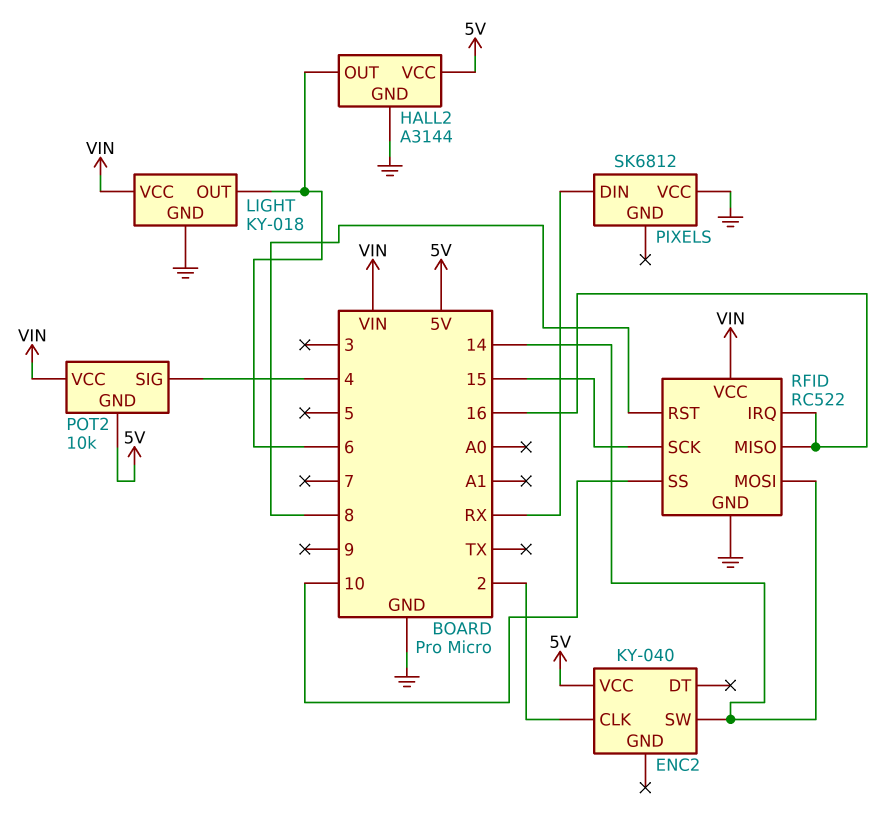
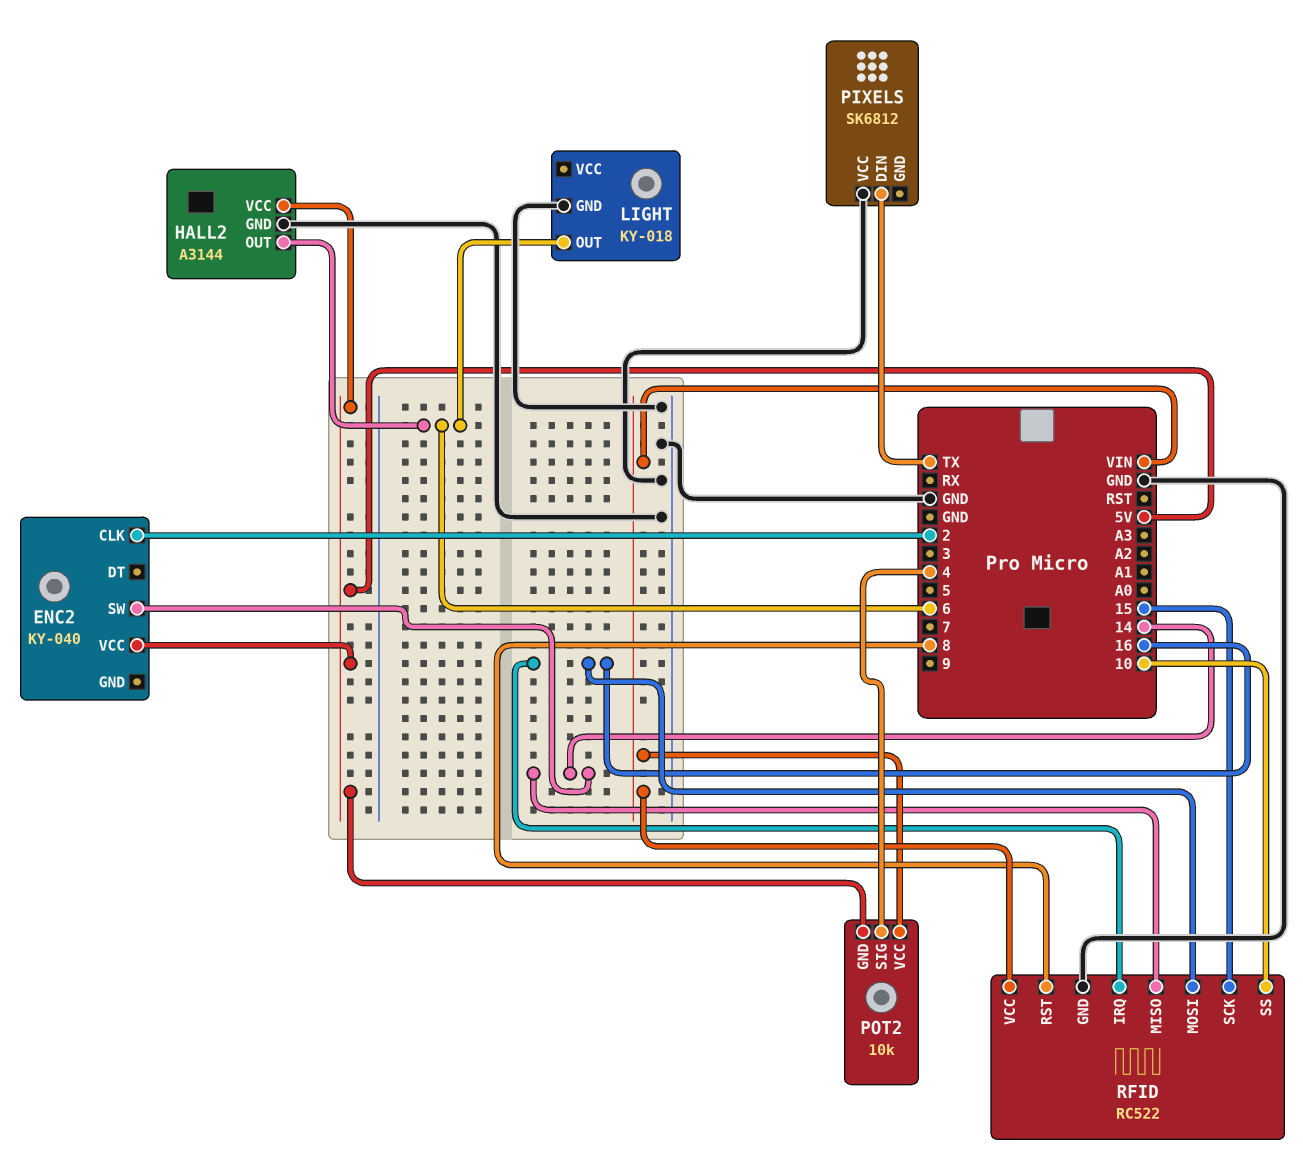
LIGHT pin VCC: VIN -> none
PIXELS pin DIN: RX -> TX
RFID pin MISO: 16 -> 14
RFID pin MOSI: 14 -> 16

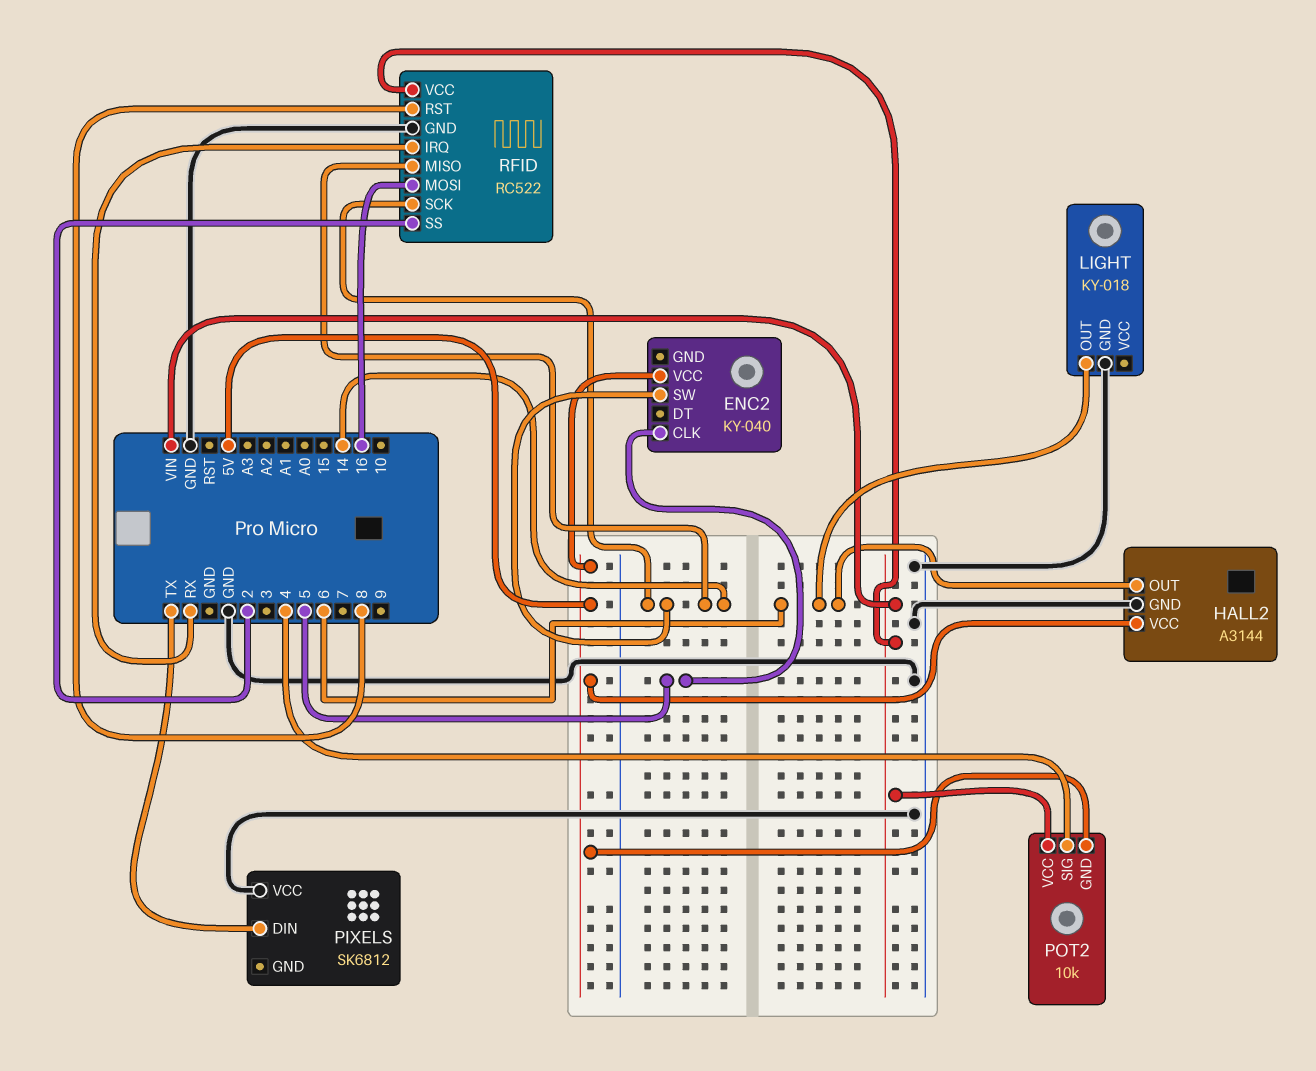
ENC2 pin CLK: 2 -> 5
RFID pin IRQ: 16 -> RX
RFID pin SCK: 15 -> 14
RFID pin SS: 10 -> 2

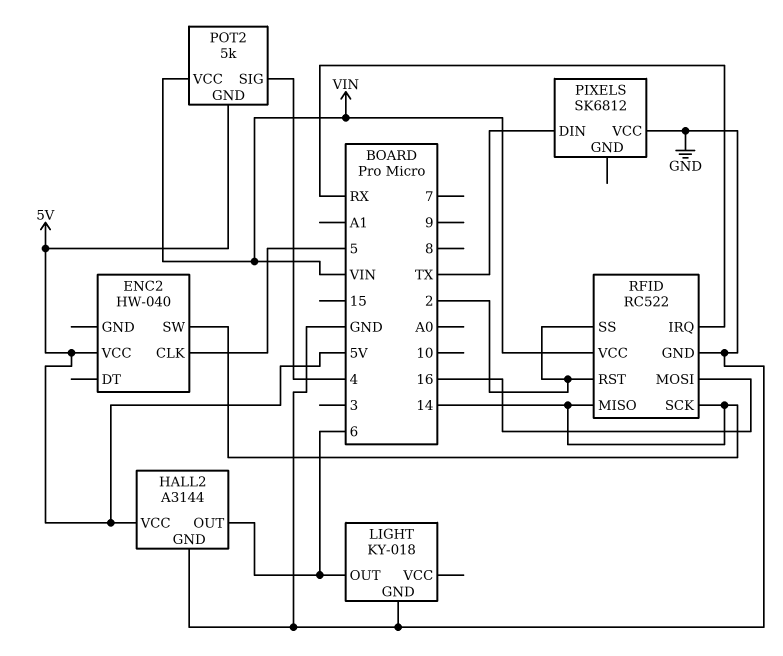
ENC2: KY-040 -> HW-040
POT2: 10k -> 5k
RFID pin RST: 8 -> 2

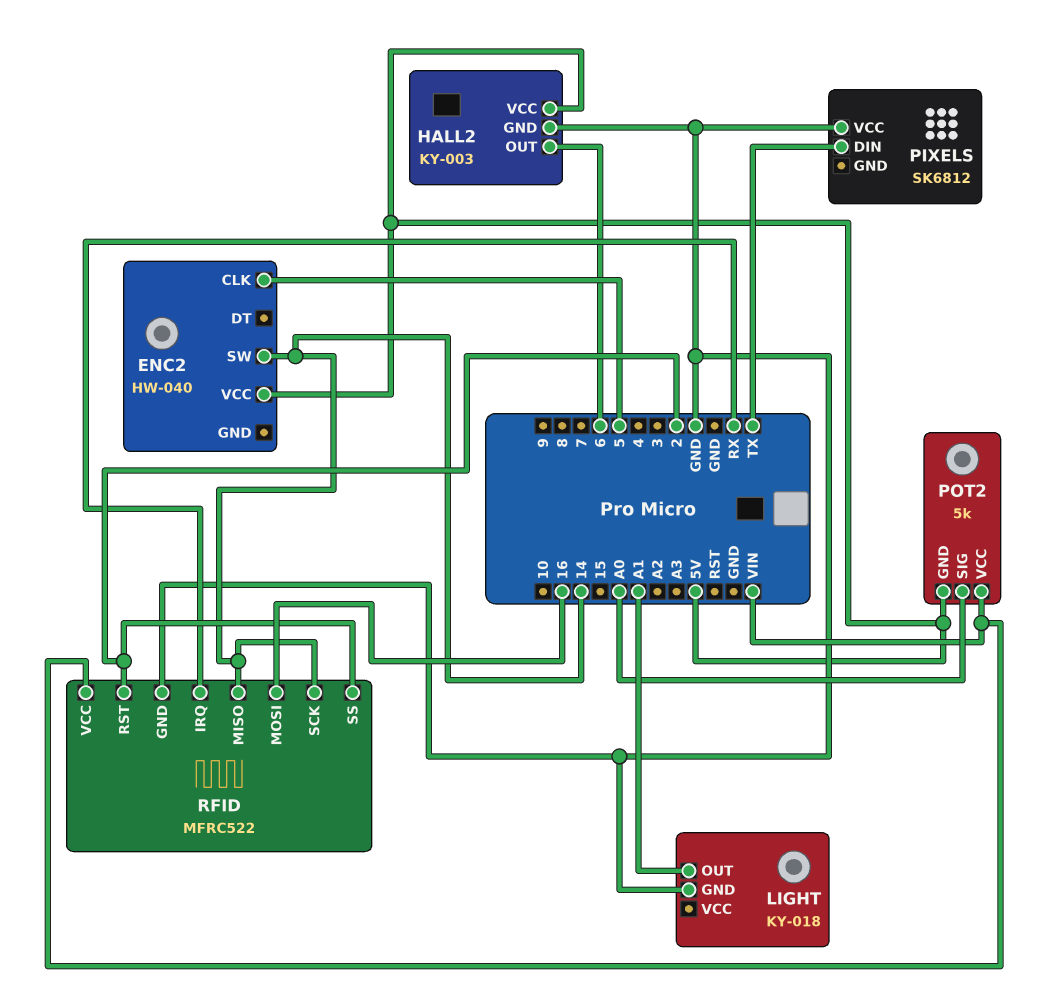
HALL2: A3144 -> KY-003
LIGHT pin OUT: 6 -> A1
POT2 pin SIG: 4 -> A0
RFID: RC522 -> MFRC522

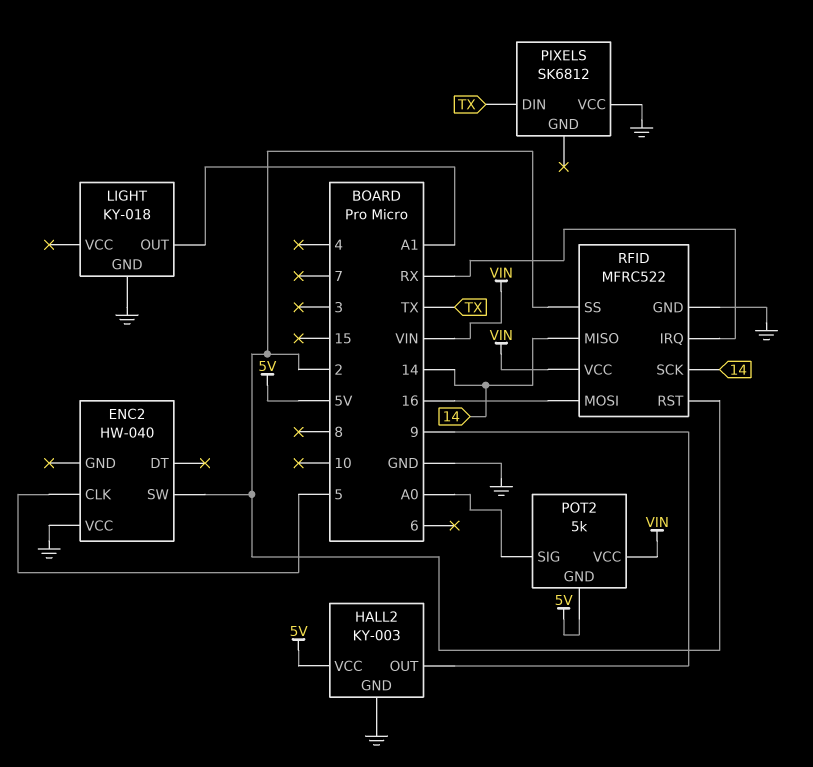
ENC2 pin SW: 14 -> 2
ENC2 pin VCC: 5V -> GND
HALL2 pin OUT: 6 -> 9

